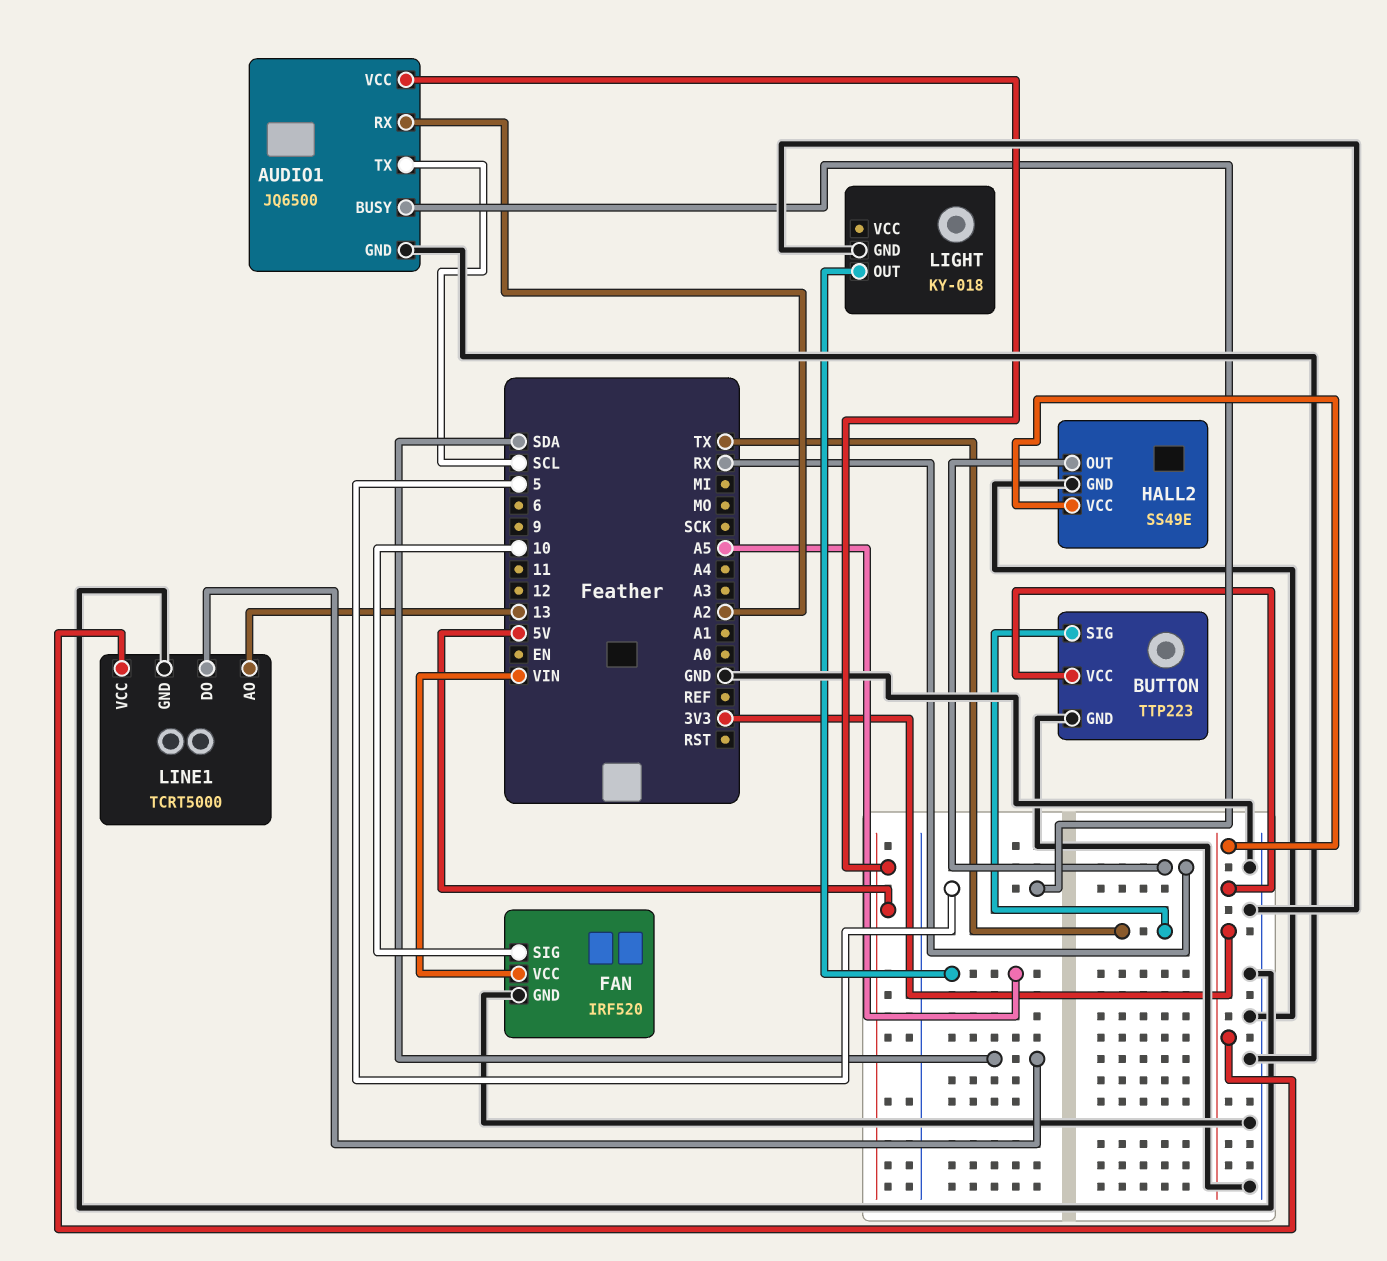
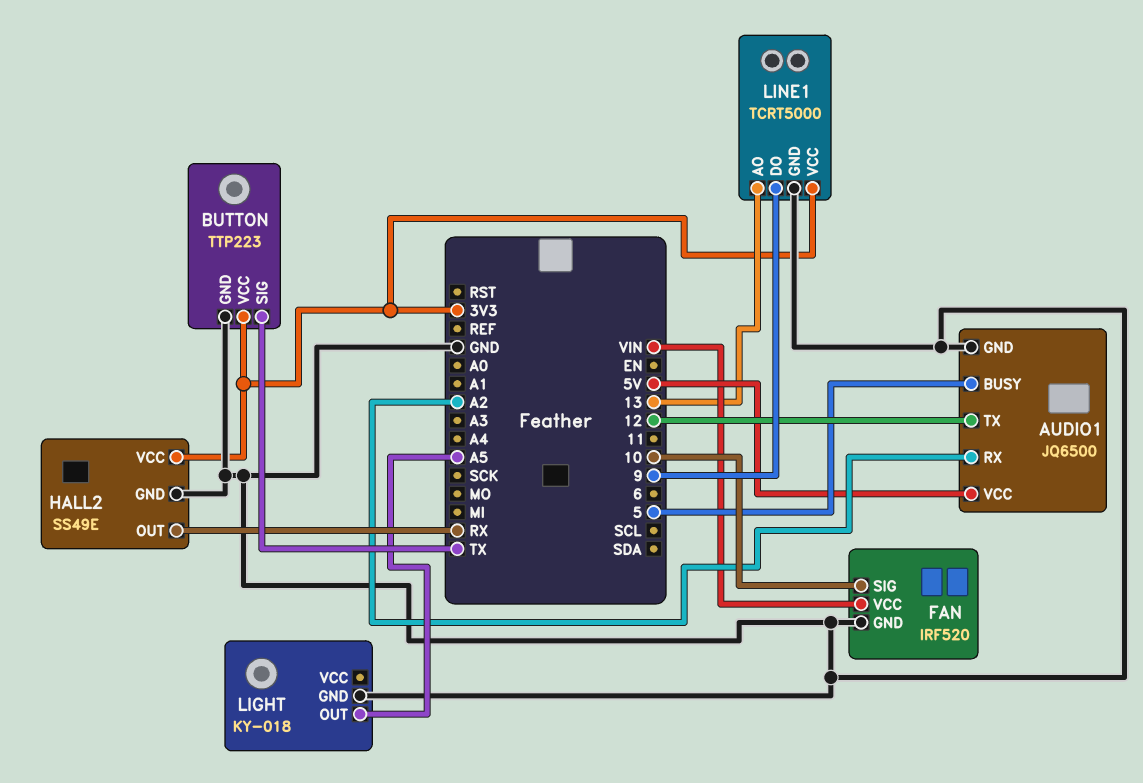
AUDIO1 pin TX: SCL -> 12
LINE1 pin DO: SDA -> 9

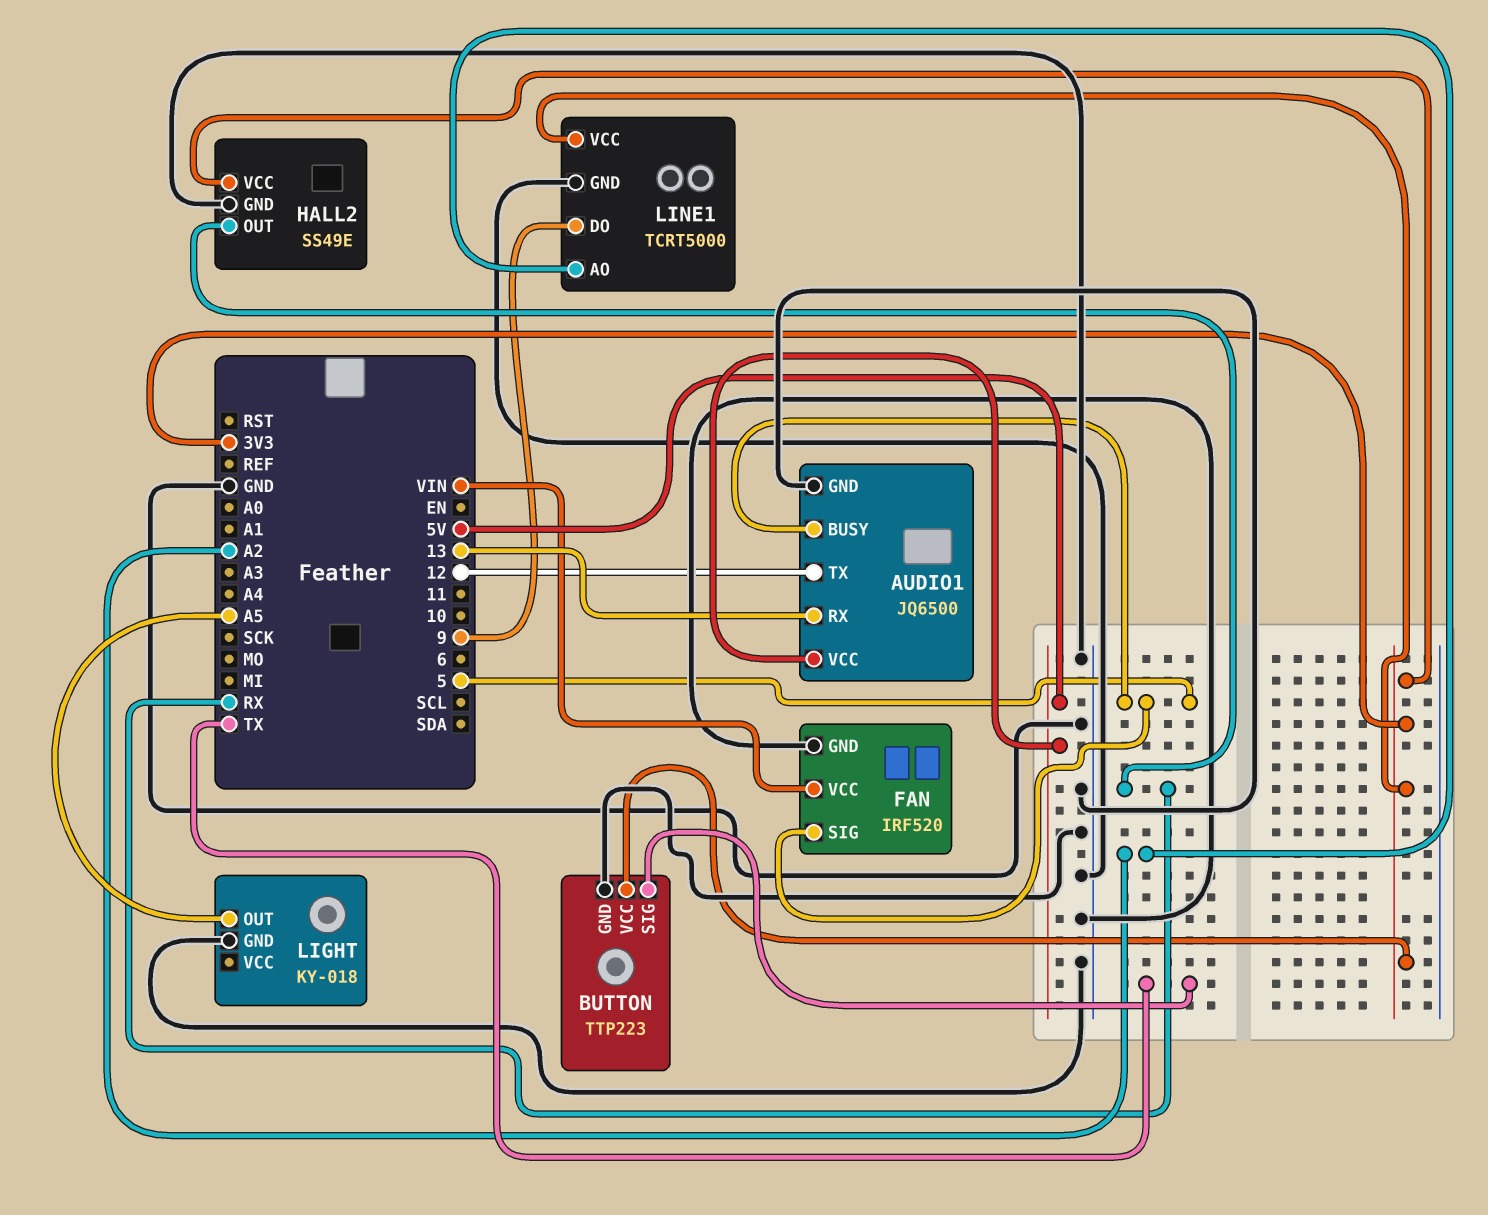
AUDIO1 pin RX: A2 -> 13
FAN pin SIG: 10 -> 5
LINE1 pin AO: 13 -> A2

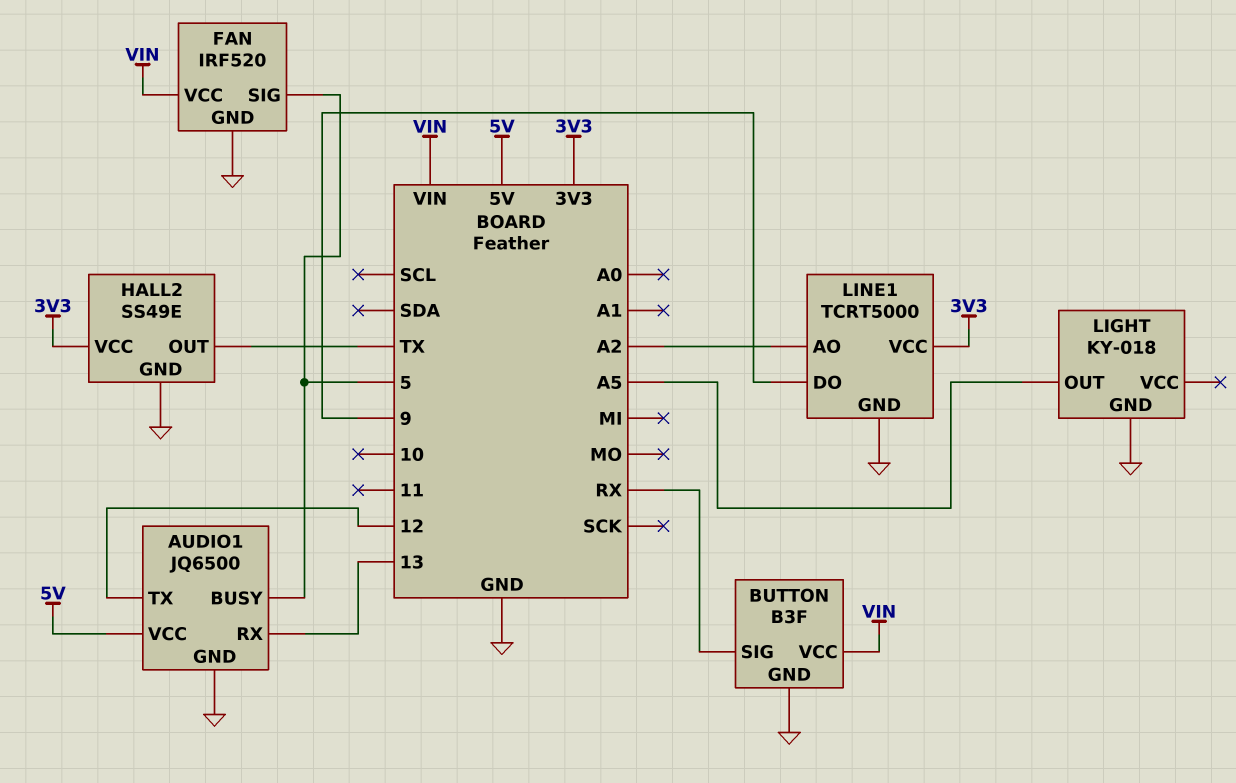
BUTTON: TTP223 -> B3F
BUTTON pin SIG: TX -> RX
BUTTON pin VCC: 3V3 -> VIN
HALL2 pin OUT: RX -> TX

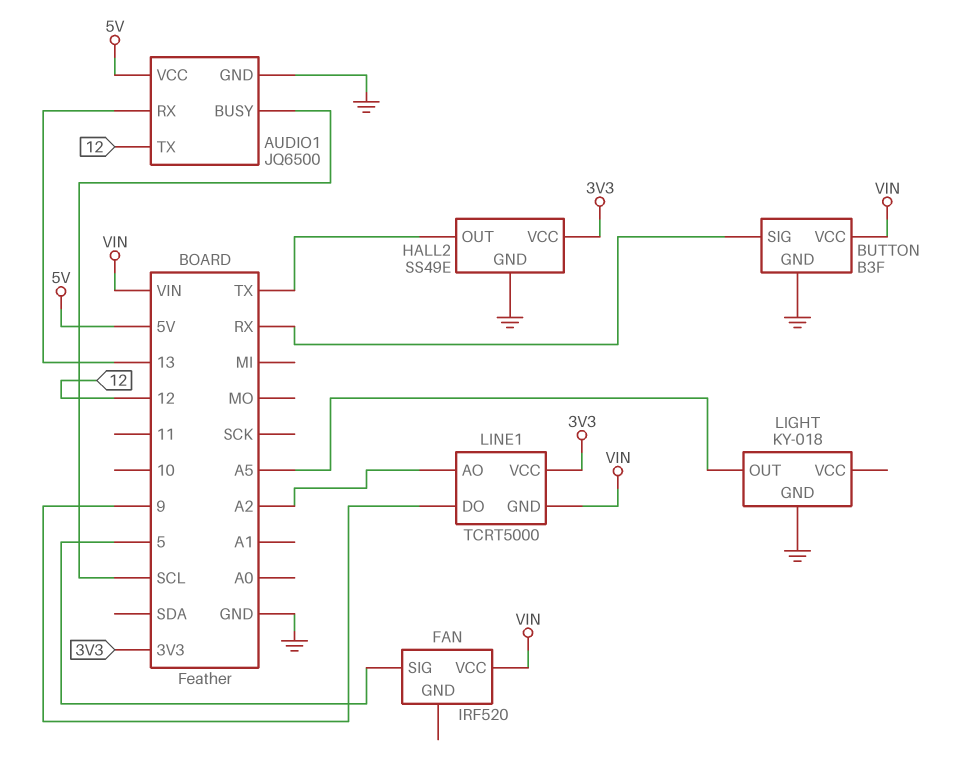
AUDIO1 pin BUSY: 5 -> SCL
FAN pin GND: GND -> none
LINE1 pin GND: GND -> VIN

